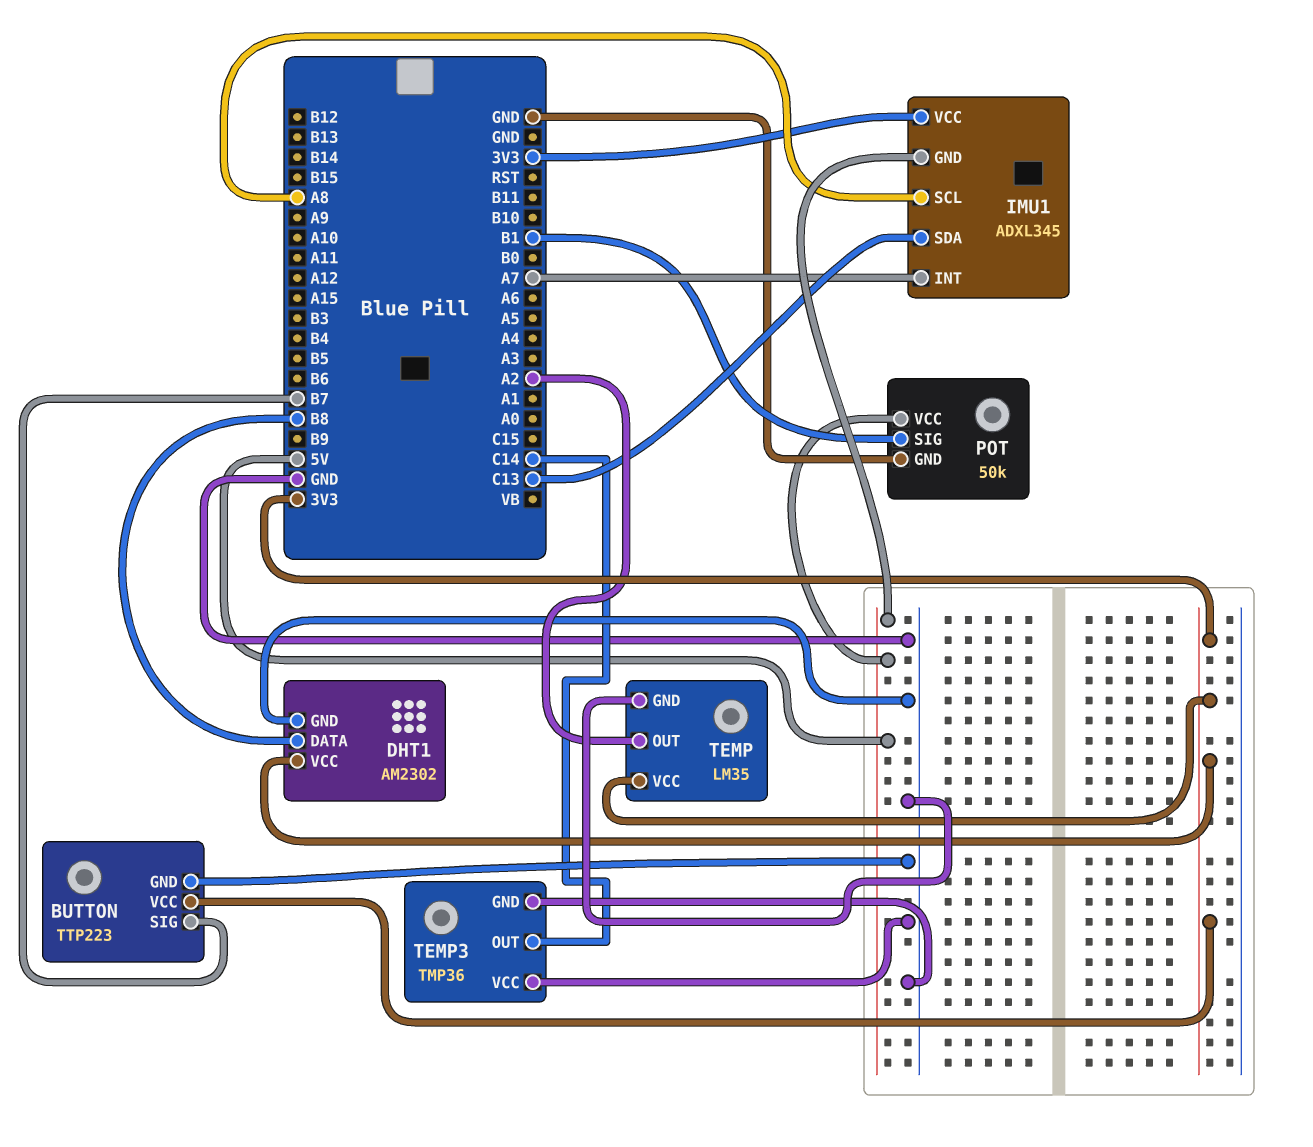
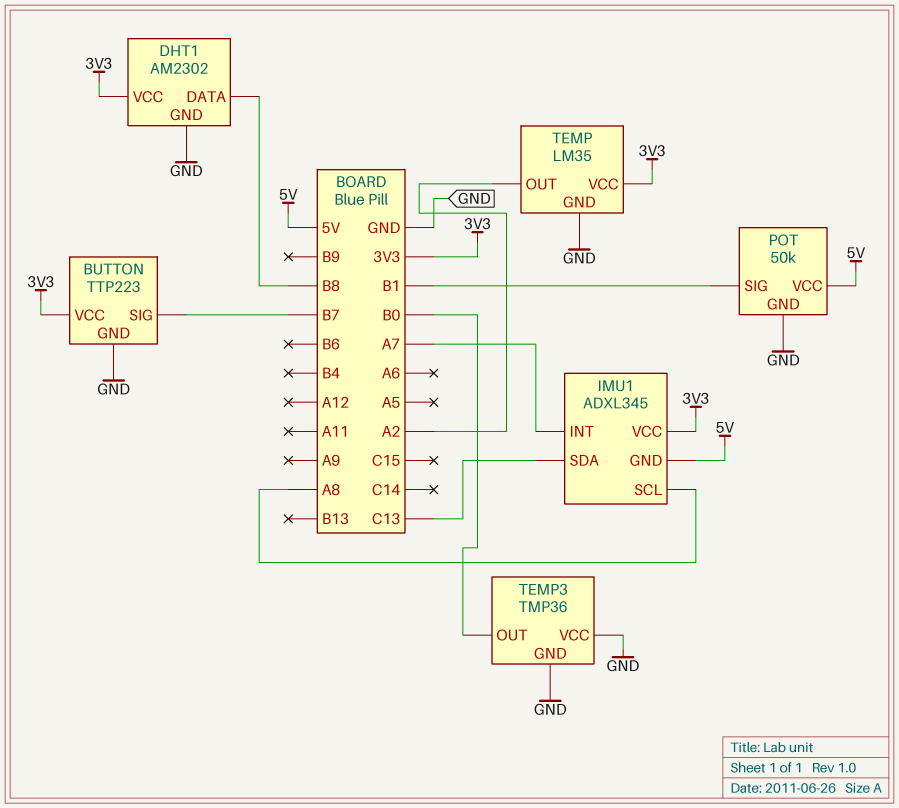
TEMP3 pin OUT: C14 -> B0

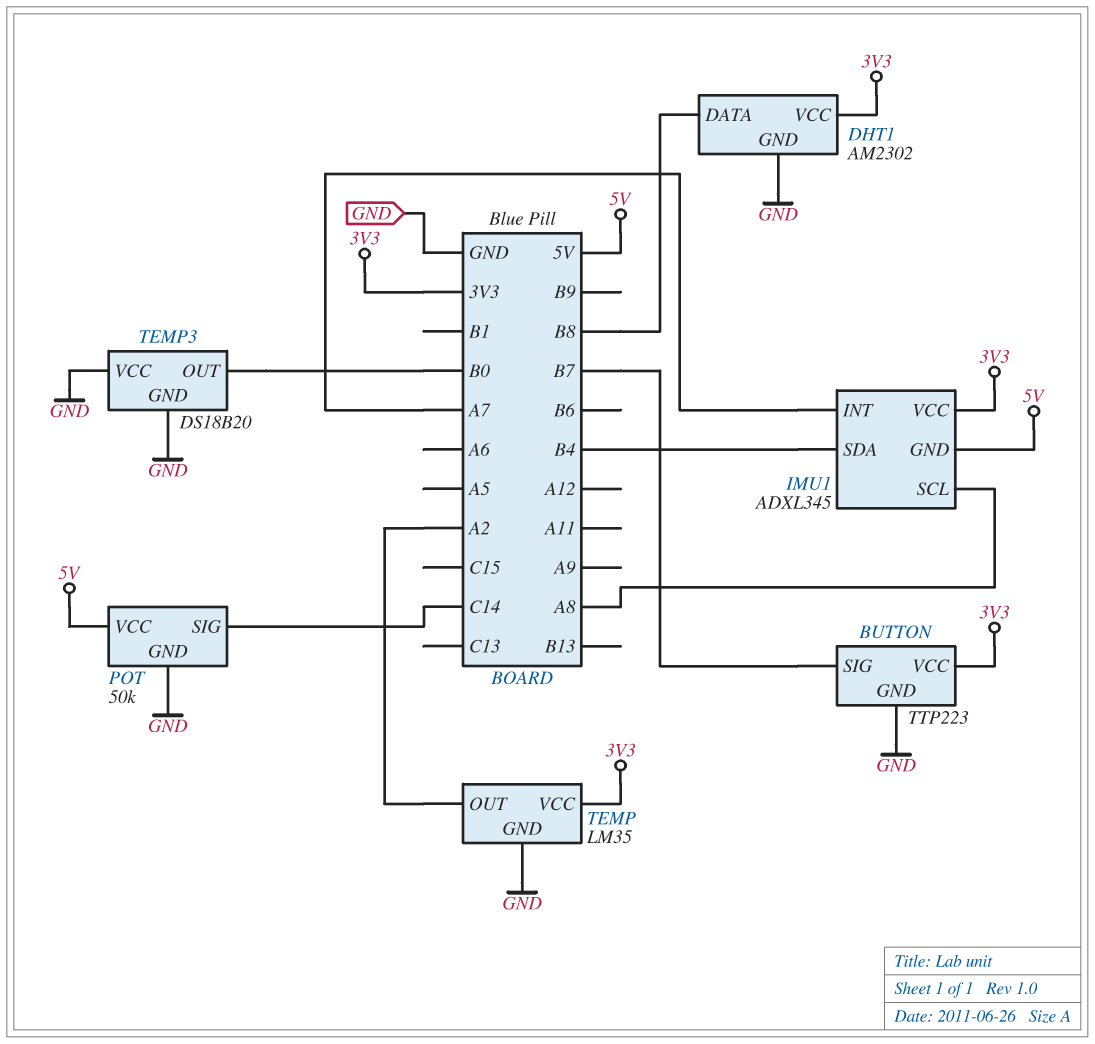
IMU1 pin SDA: C13 -> B4
POT pin SIG: B1 -> C14
TEMP3: TMP36 -> DS18B20

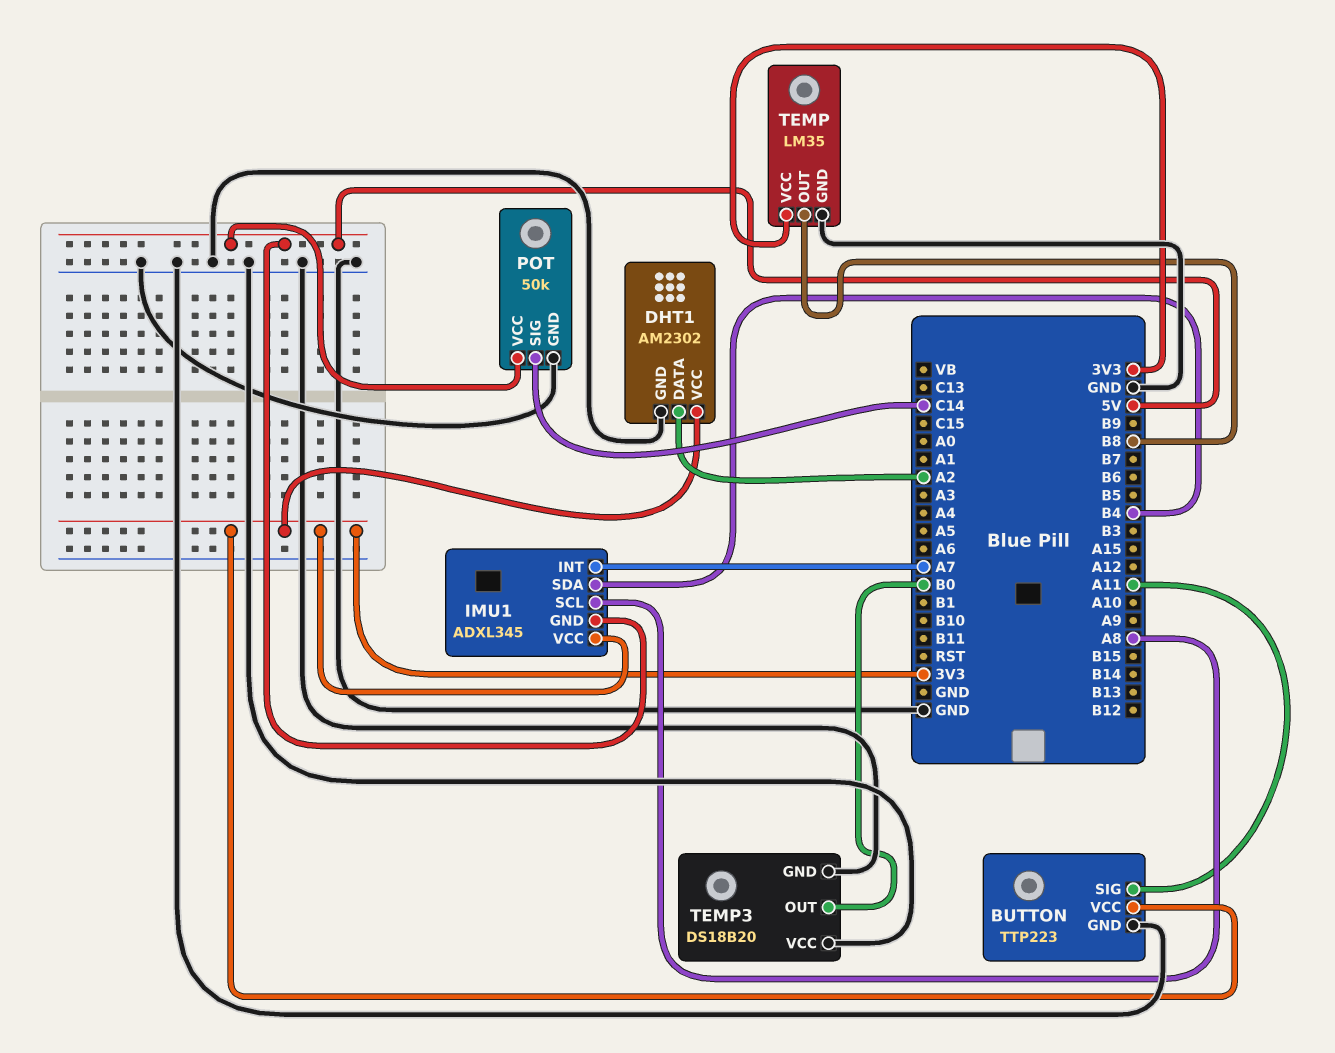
BUTTON pin SIG: B7 -> A11
DHT1 pin DATA: B8 -> A2
TEMP pin OUT: A2 -> B8

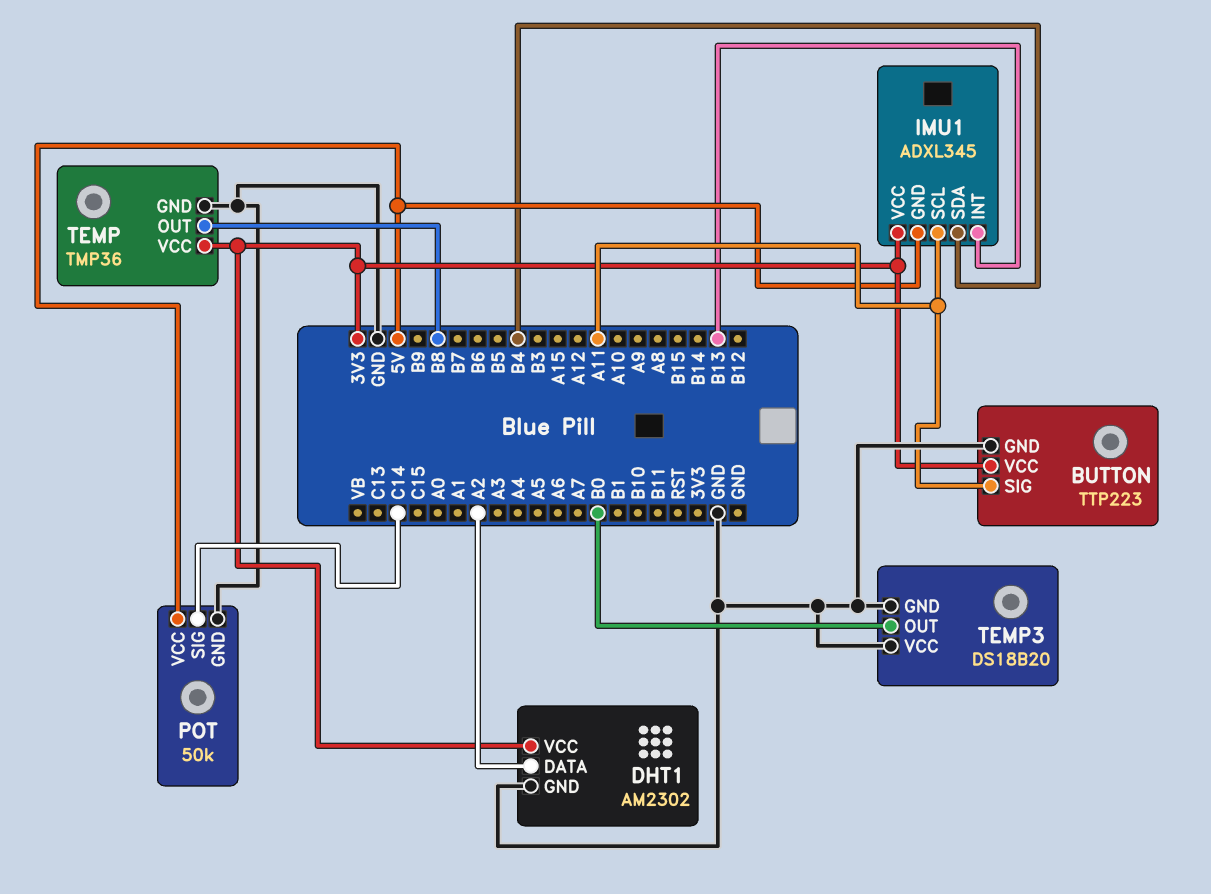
IMU1 pin INT: A7 -> B13
IMU1 pin SCL: A8 -> A11
TEMP: LM35 -> TMP36

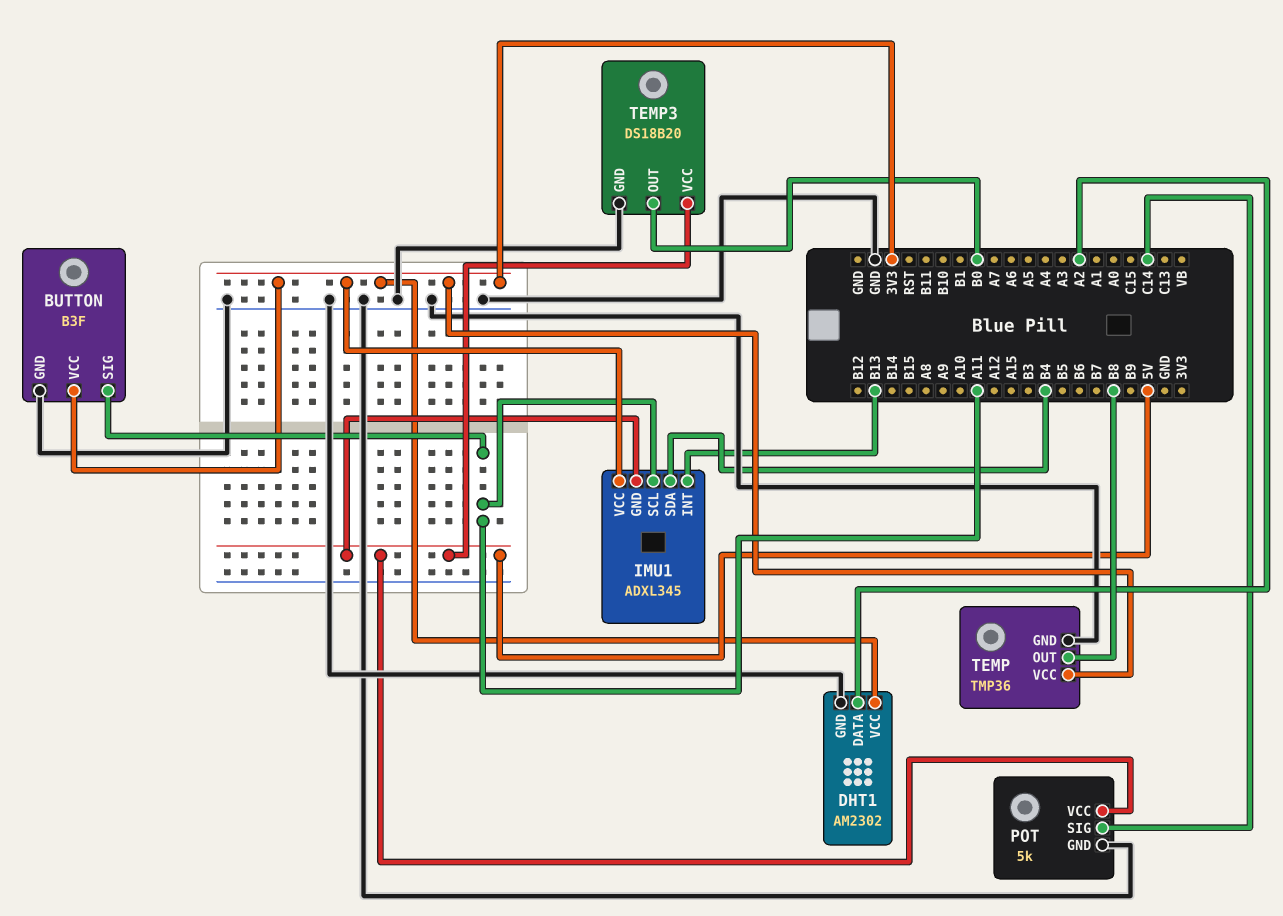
BUTTON: TTP223 -> B3F
POT: 50k -> 5k
TEMP3 pin VCC: GND -> 5V

